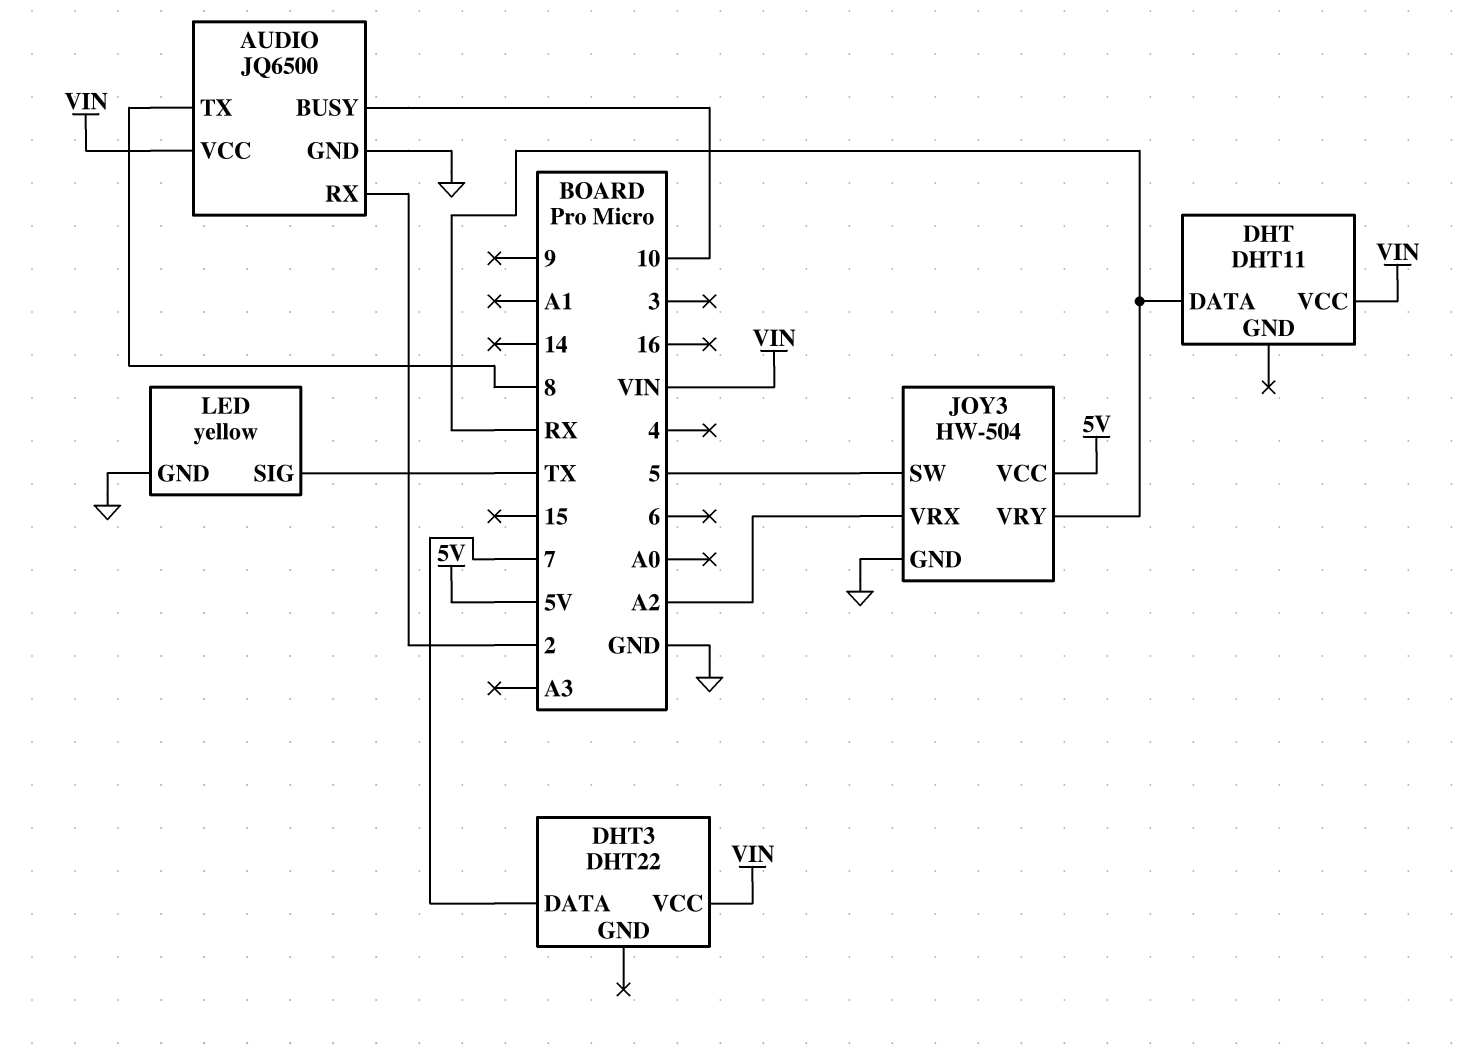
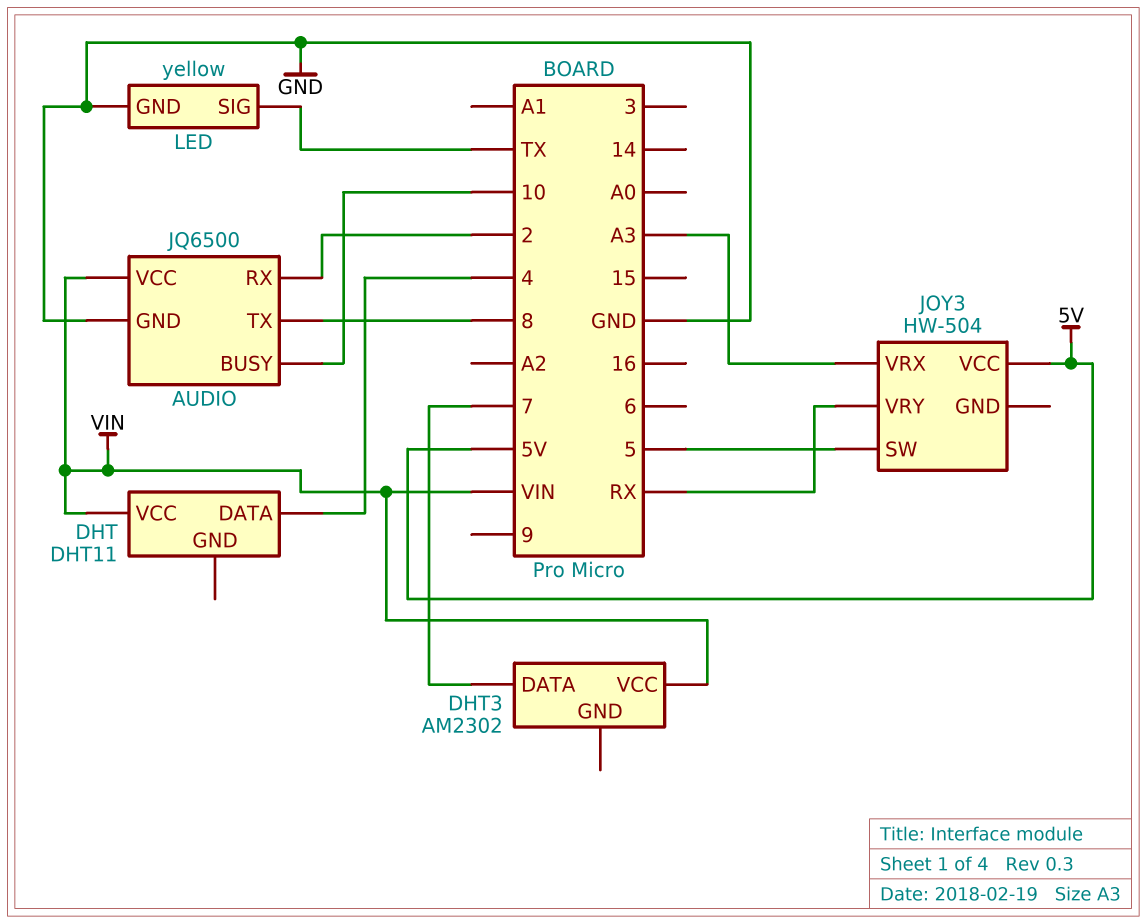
DHT pin DATA: RX -> 4
DHT3: DHT22 -> AM2302
JOY3 pin GND: GND -> none
JOY3 pin VRX: A2 -> A3

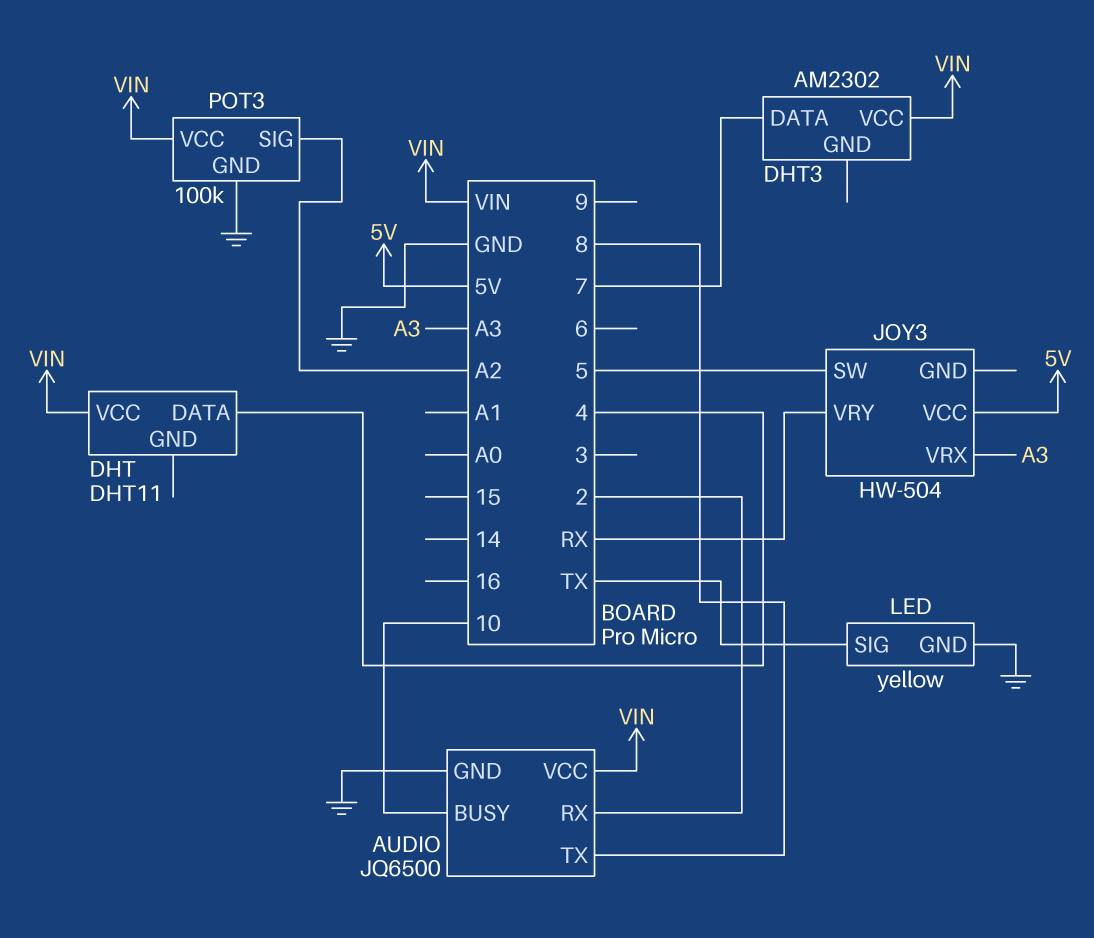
POT3: none -> 100k
POT3 pin GND: none -> GND
POT3 pin SIG: none -> A2
POT3 pin VCC: none -> VIN

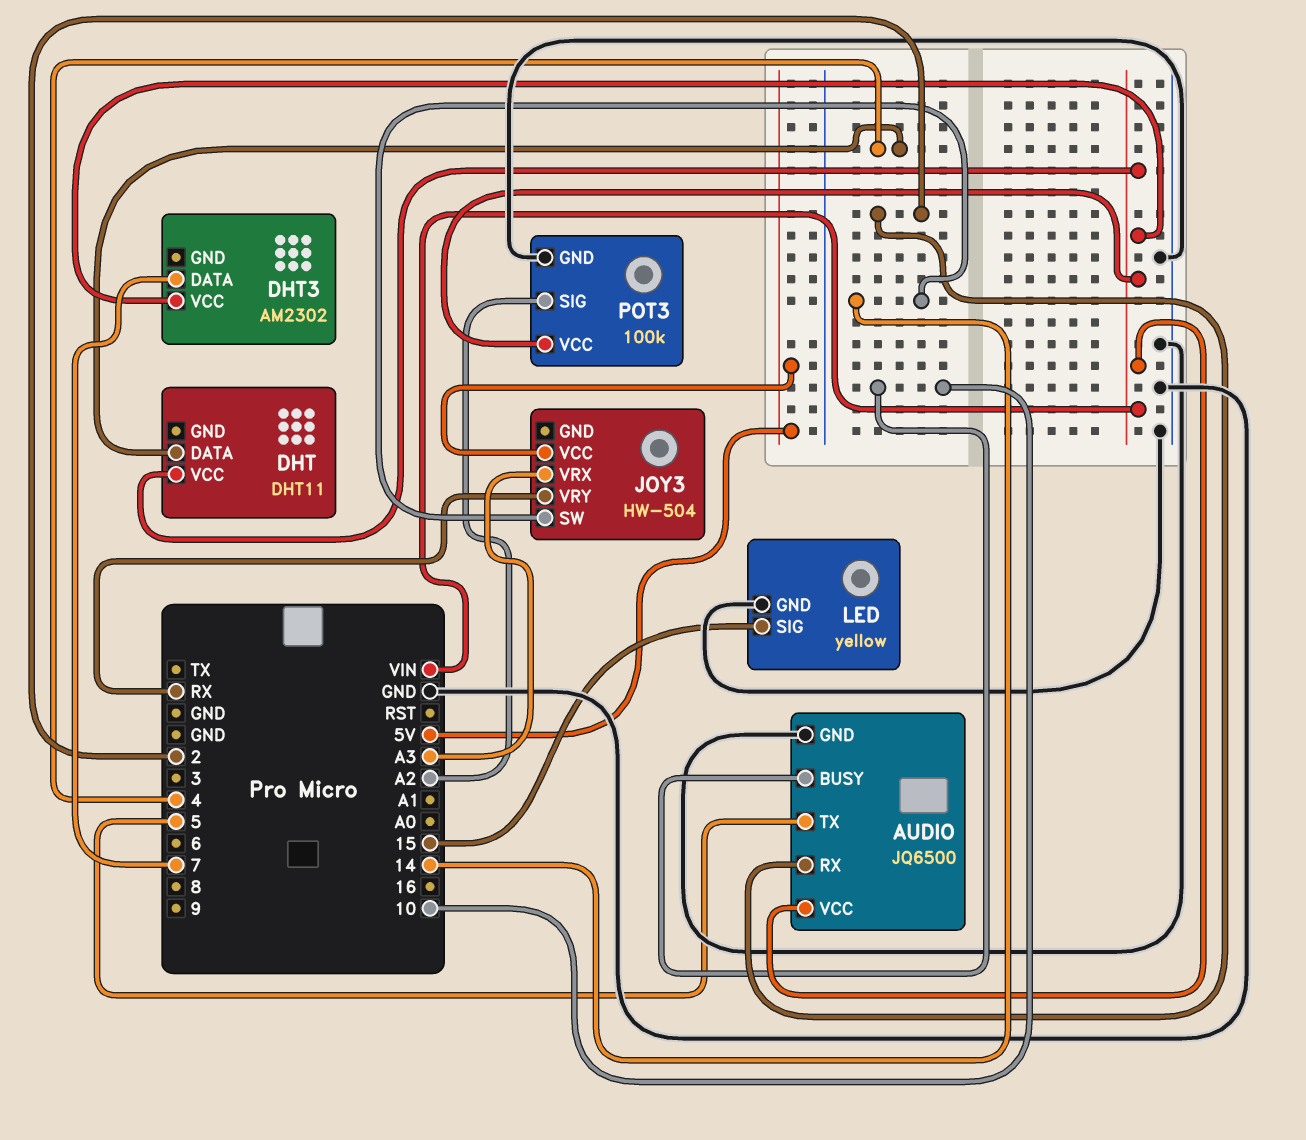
AUDIO pin TX: 8 -> 5
JOY3 pin SW: 5 -> 14
LED pin SIG: TX -> 15

